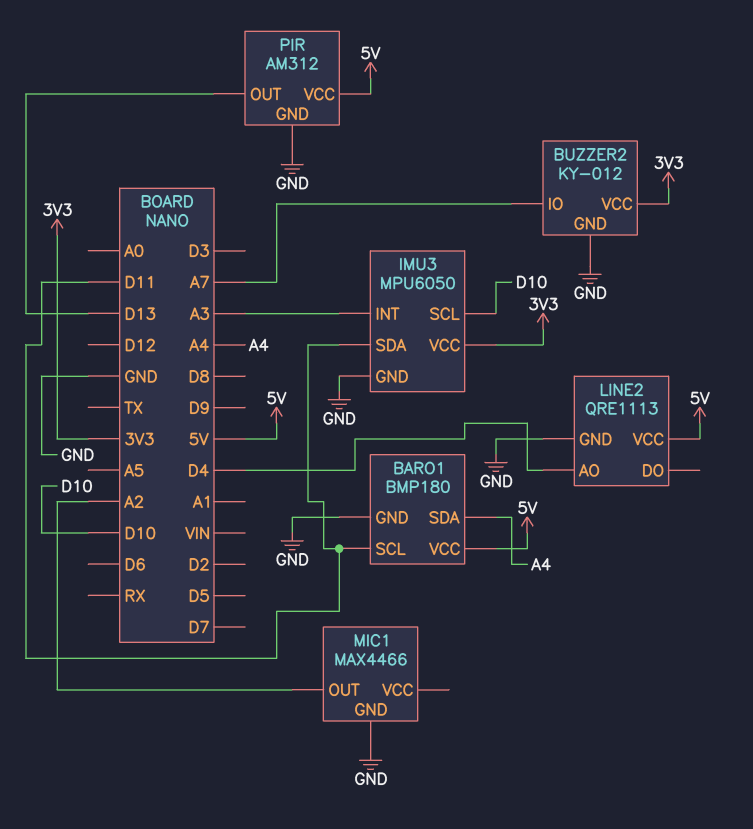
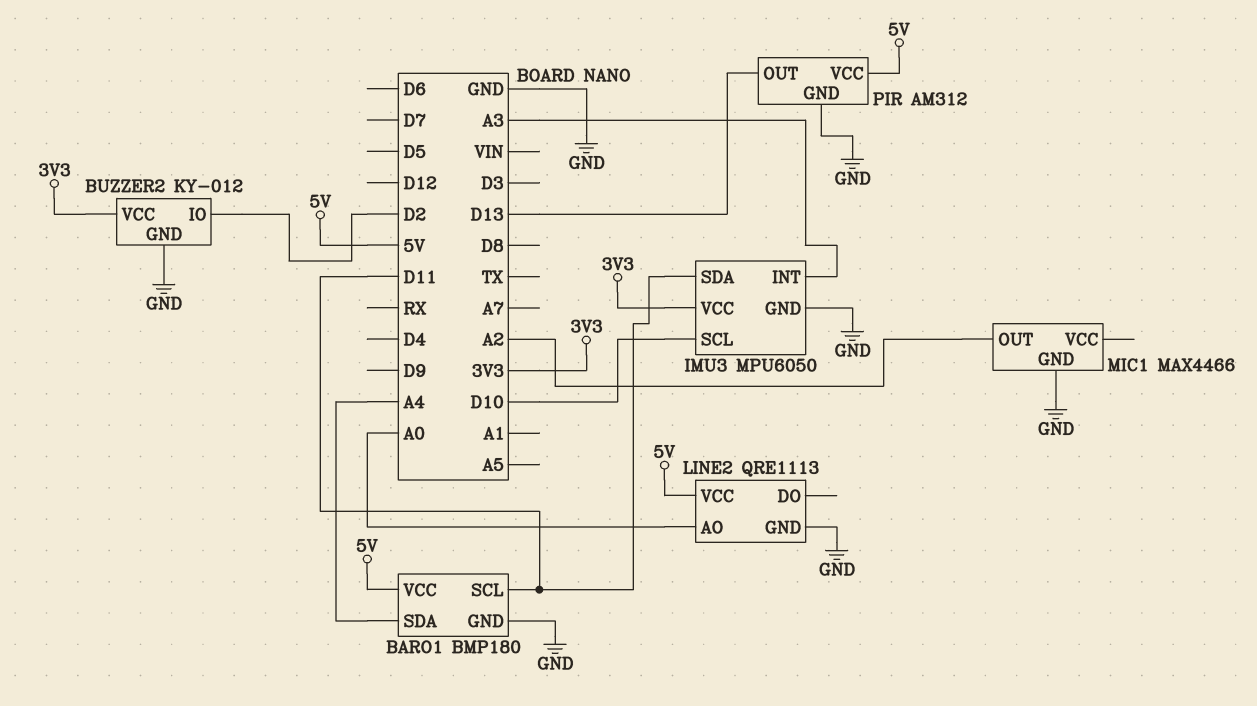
BUZZER2 pin IO: A7 -> D2
LINE2 pin AO: D4 -> A0

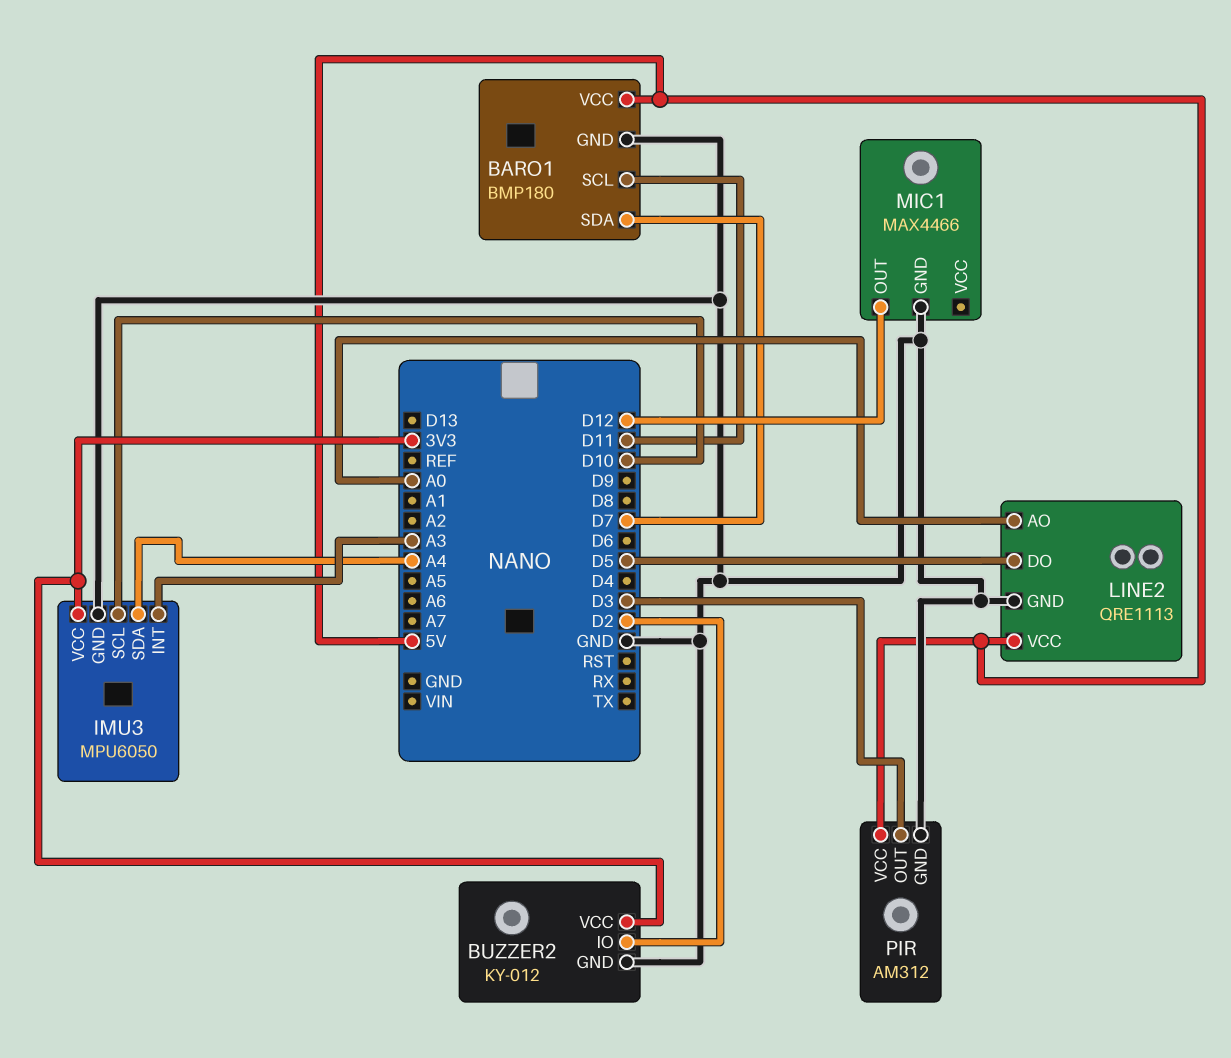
BARO1 pin SDA: A4 -> D7
IMU3 pin SDA: D11 -> A4
LINE2 pin DO: none -> D5
MIC1 pin OUT: A2 -> D12
PIR pin OUT: D13 -> D3

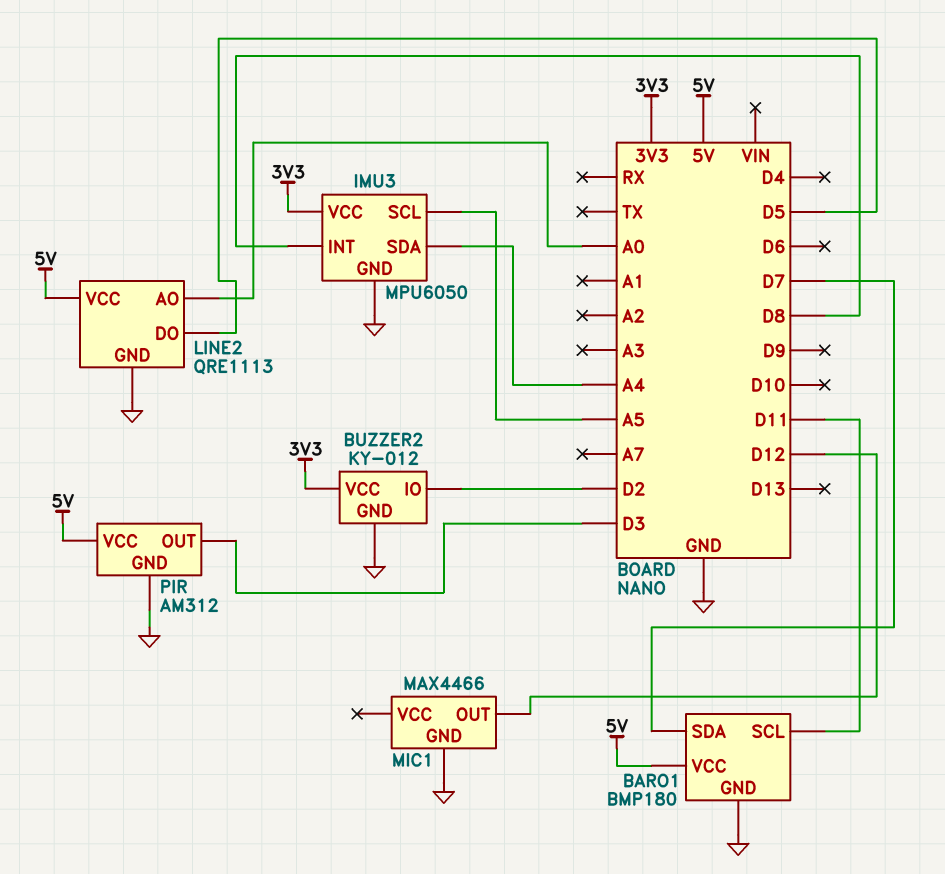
IMU3 pin INT: A3 -> D8
IMU3 pin SCL: D10 -> A5

